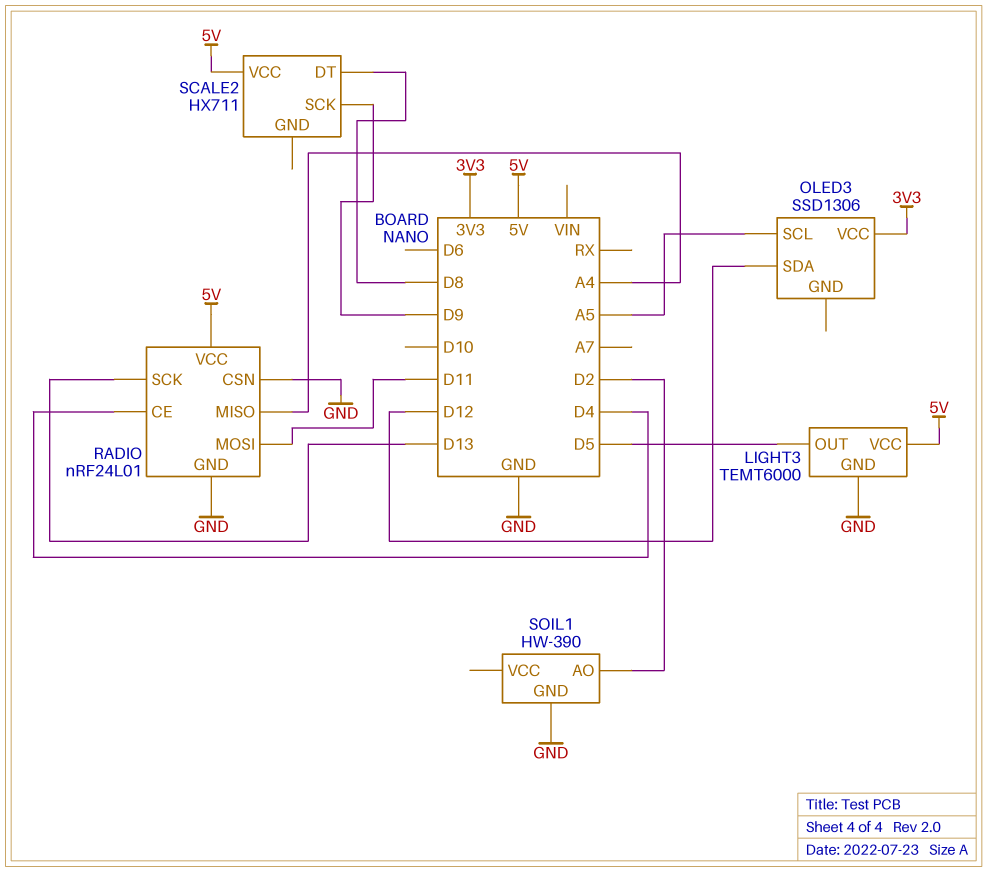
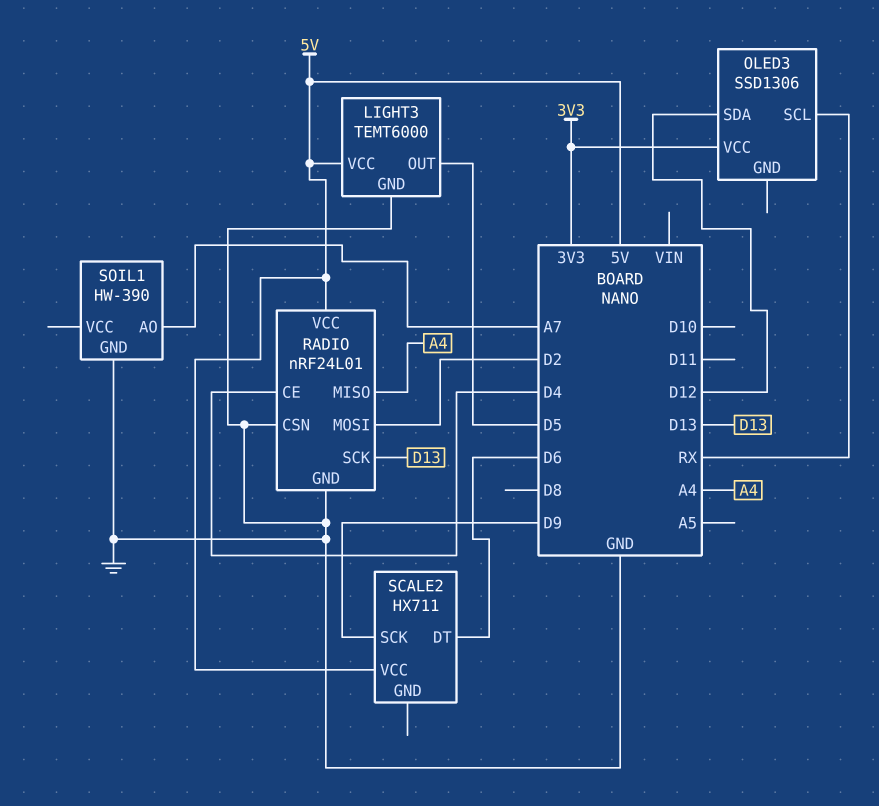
OLED3 pin SCL: A5 -> RX
RADIO pin MOSI: D11 -> D2
SCALE2 pin DT: D8 -> D6
SOIL1 pin AO: D2 -> A7

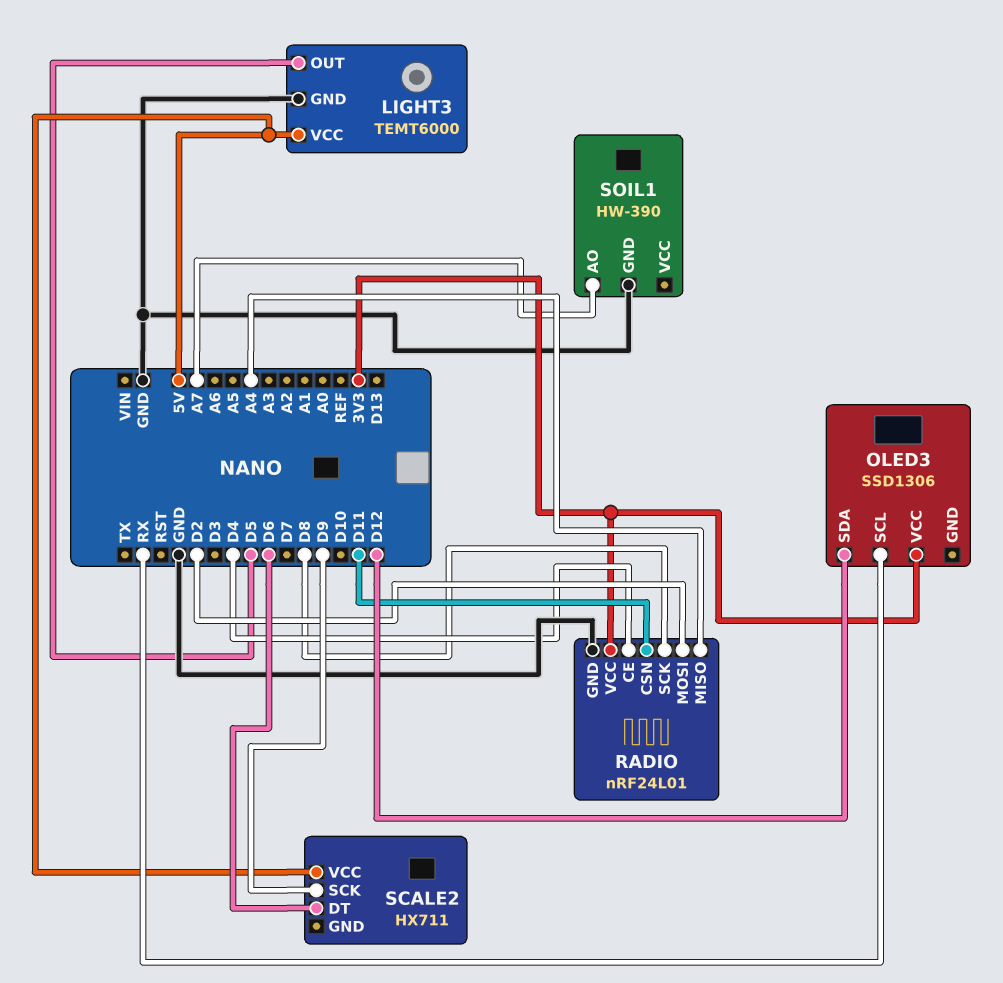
RADIO pin CSN: GND -> D11
RADIO pin SCK: D13 -> D8
RADIO pin VCC: 5V -> 3V3

